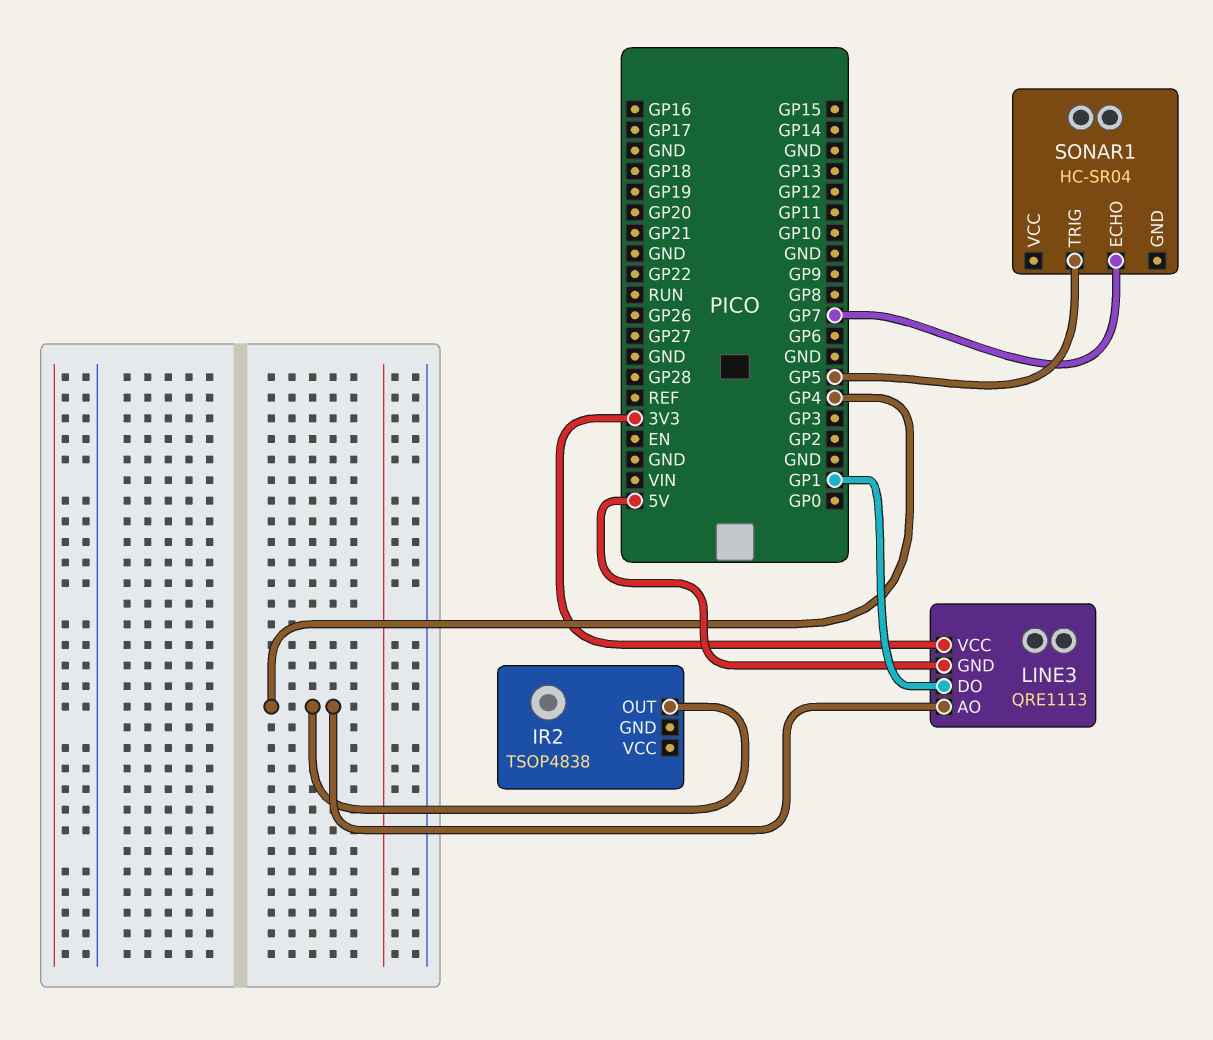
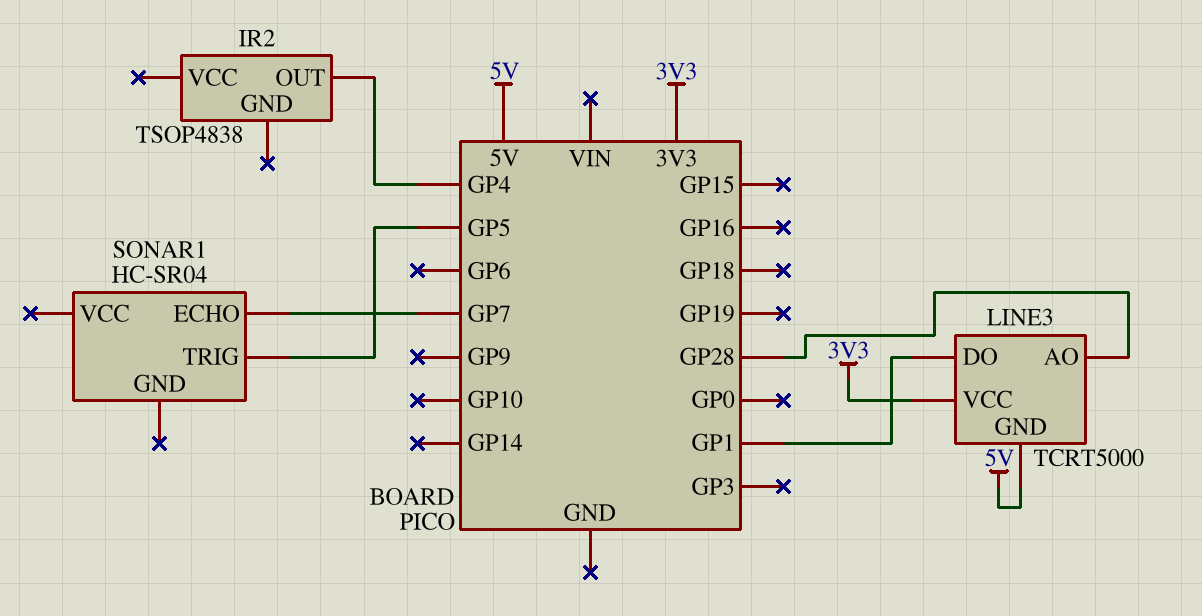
LINE3: QRE1113 -> TCRT5000
LINE3 pin AO: GP4 -> GP28

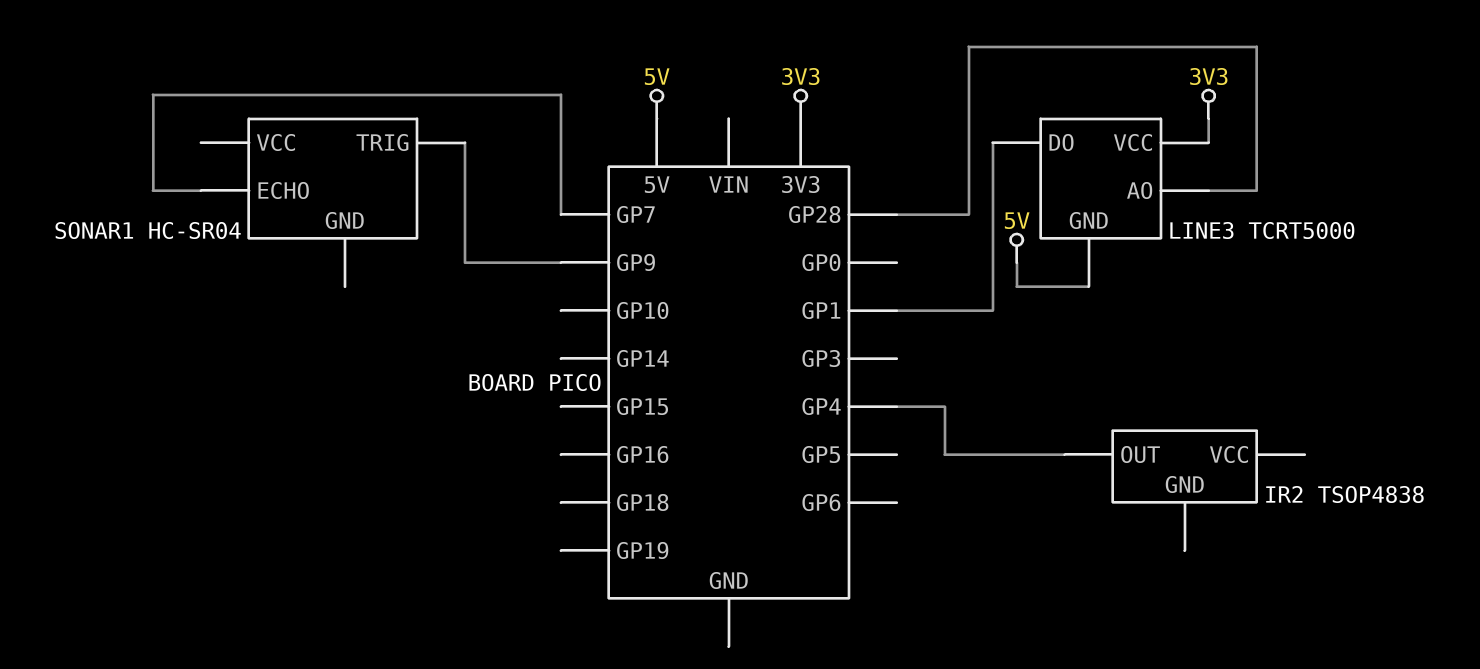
SONAR1 pin TRIG: GP5 -> GP9

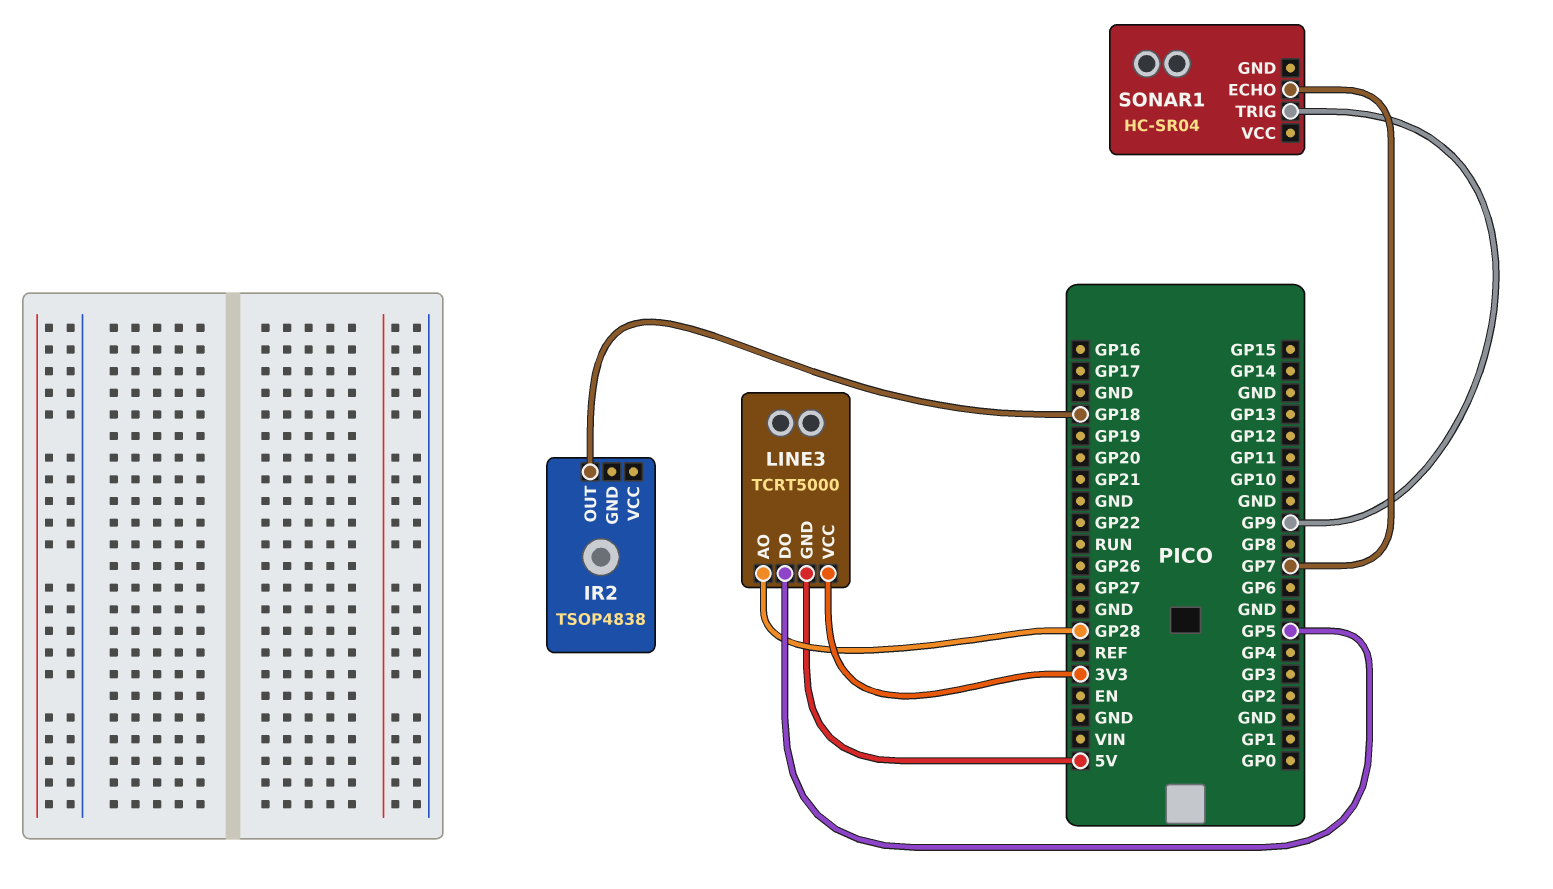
IR2 pin OUT: GP4 -> GP18
LINE3 pin DO: GP1 -> GP5

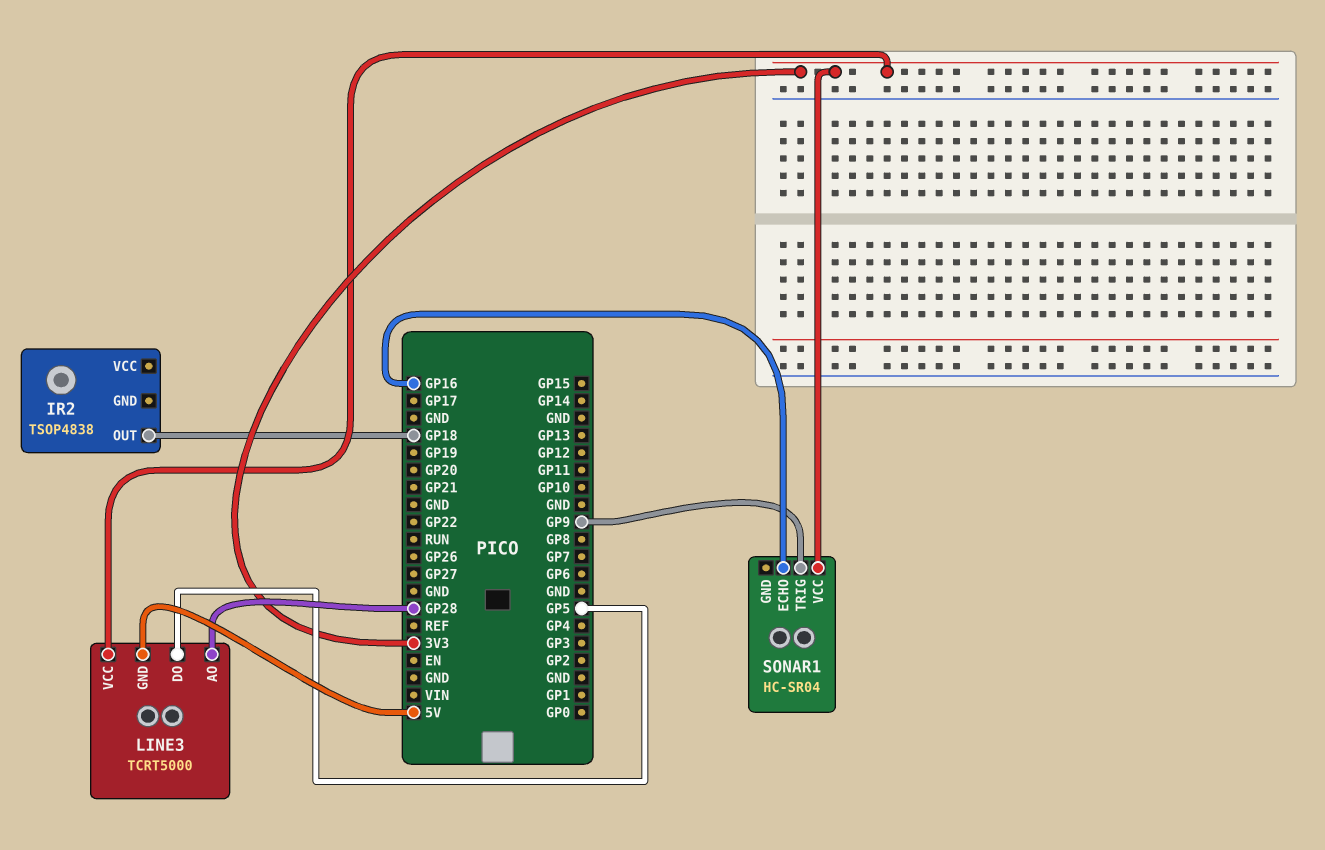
SONAR1 pin ECHO: GP7 -> GP16
SONAR1 pin VCC: none -> 3V3

